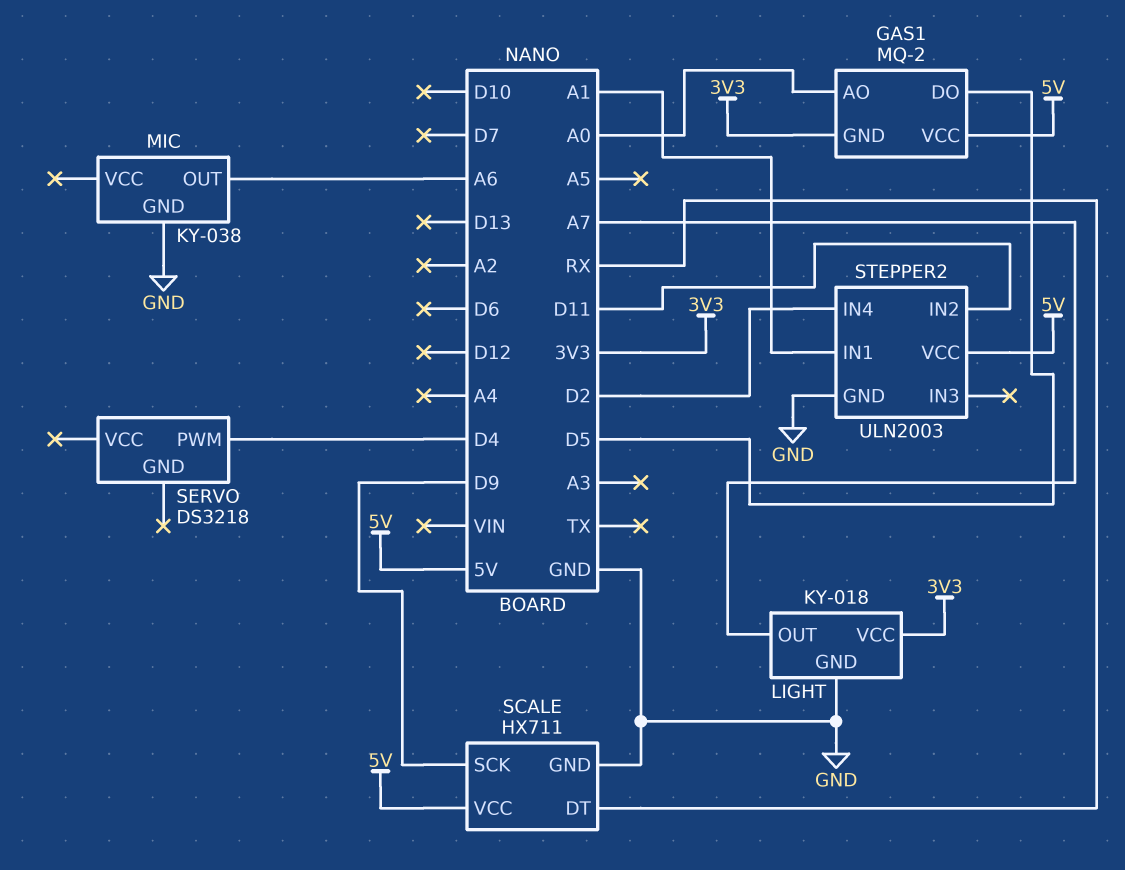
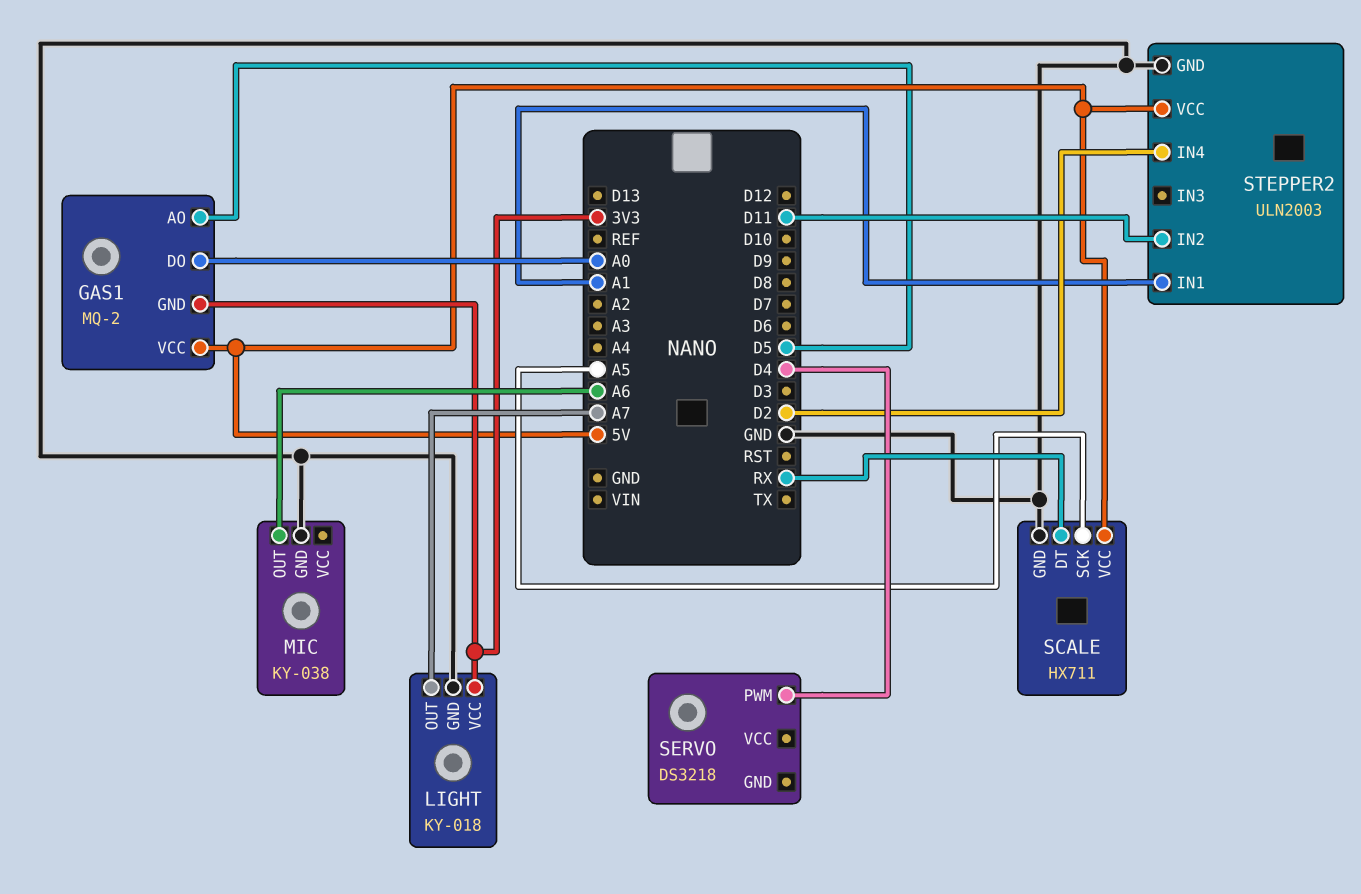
GAS1 pin AO: A0 -> D5
GAS1 pin DO: D5 -> A0
SCALE pin SCK: D9 -> A5

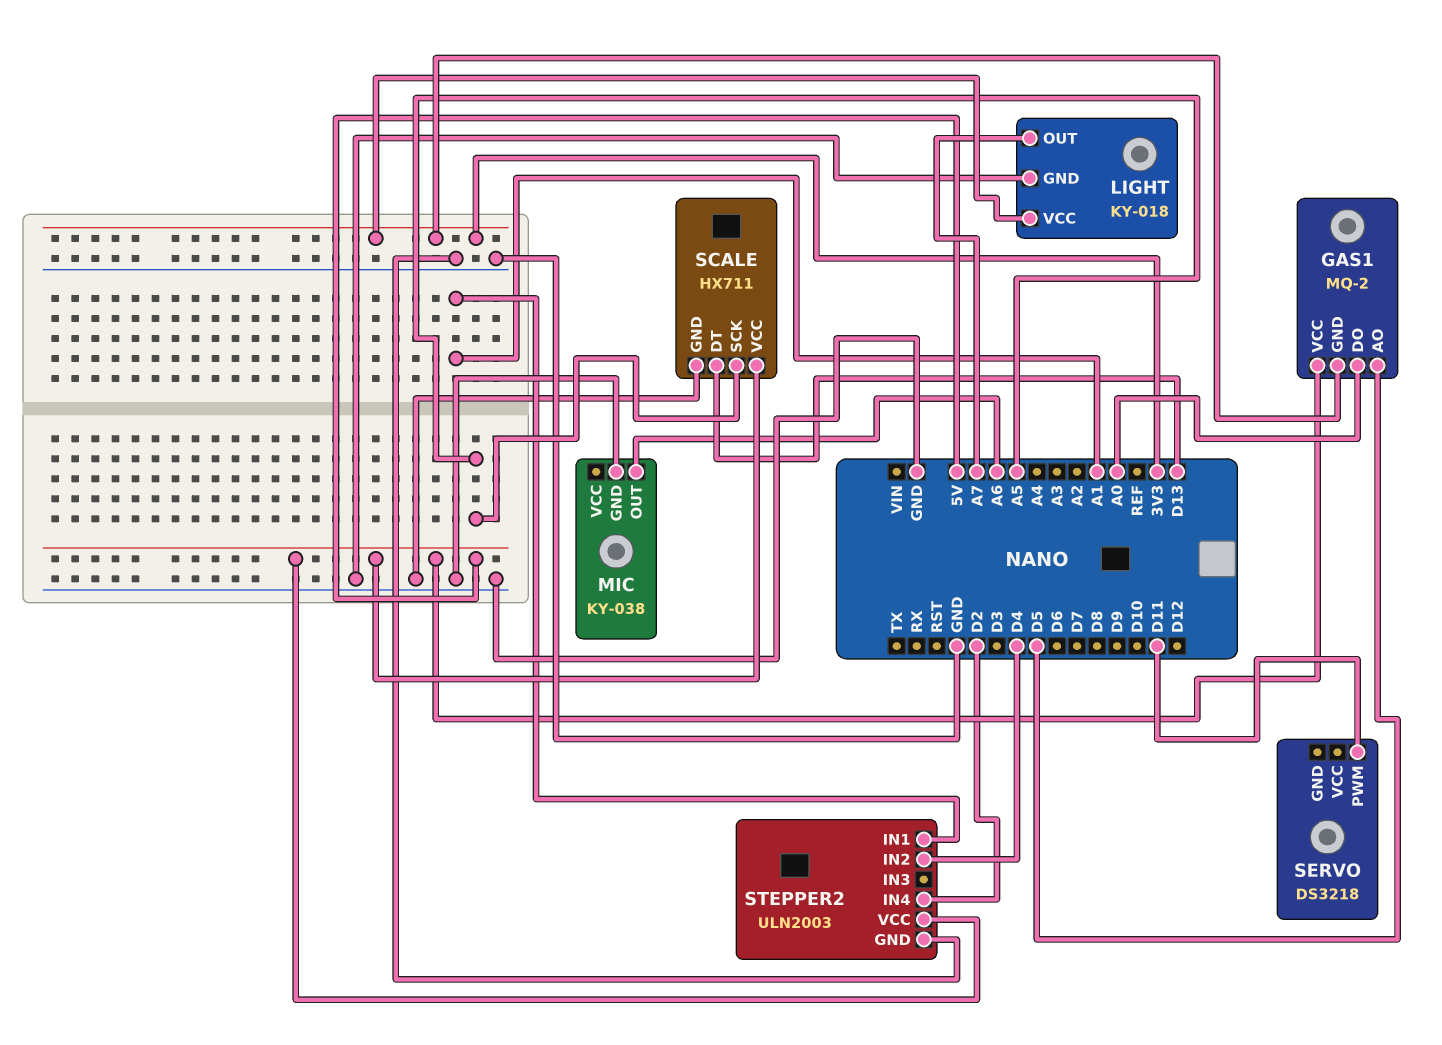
SCALE pin DT: RX -> D13
SERVO pin PWM: D4 -> D11
STEPPER2 pin IN2: D11 -> D4

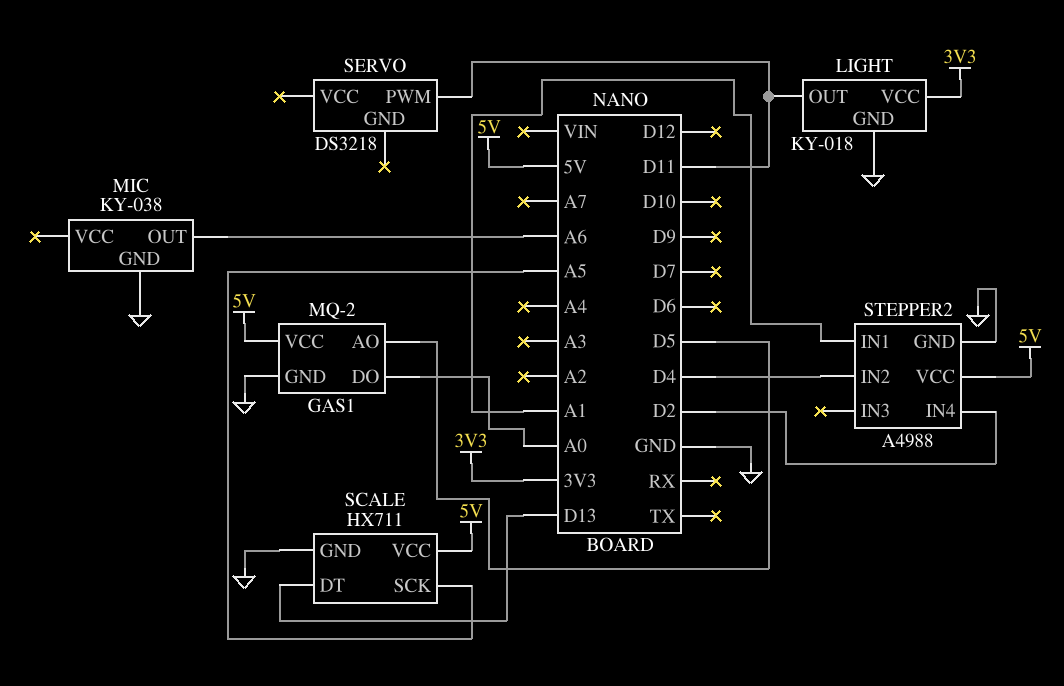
GAS1 pin GND: 3V3 -> GND
LIGHT pin OUT: A7 -> D11
STEPPER2: ULN2003 -> A4988

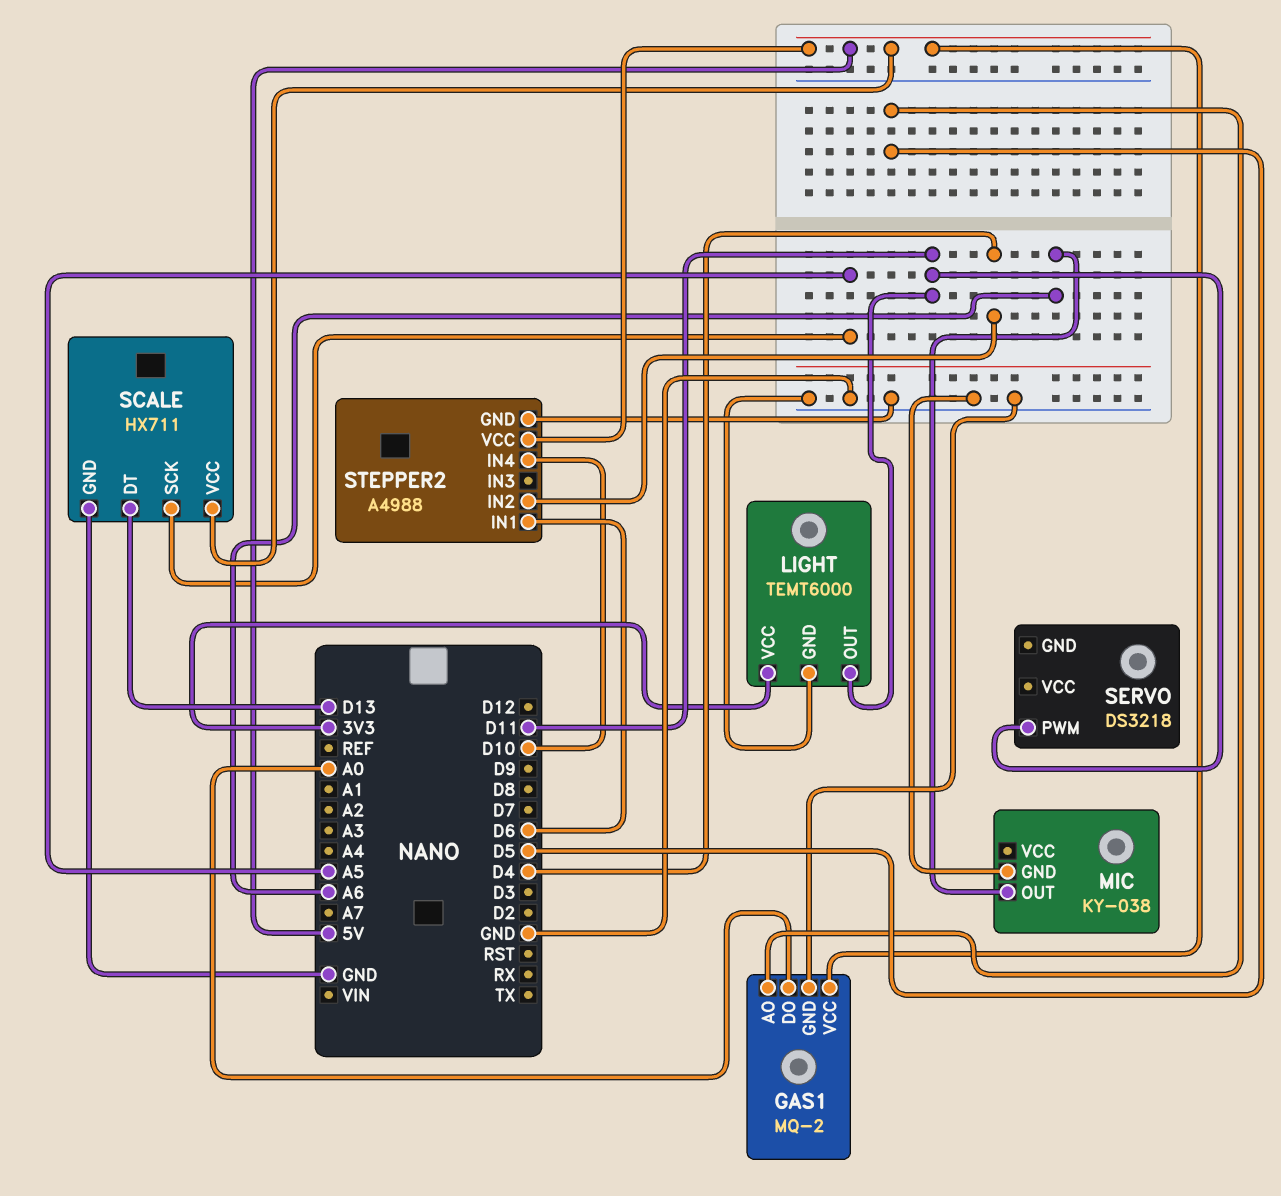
LIGHT: KY-018 -> TEMT6000
STEPPER2 pin IN1: A1 -> D6
STEPPER2 pin IN4: D2 -> D10

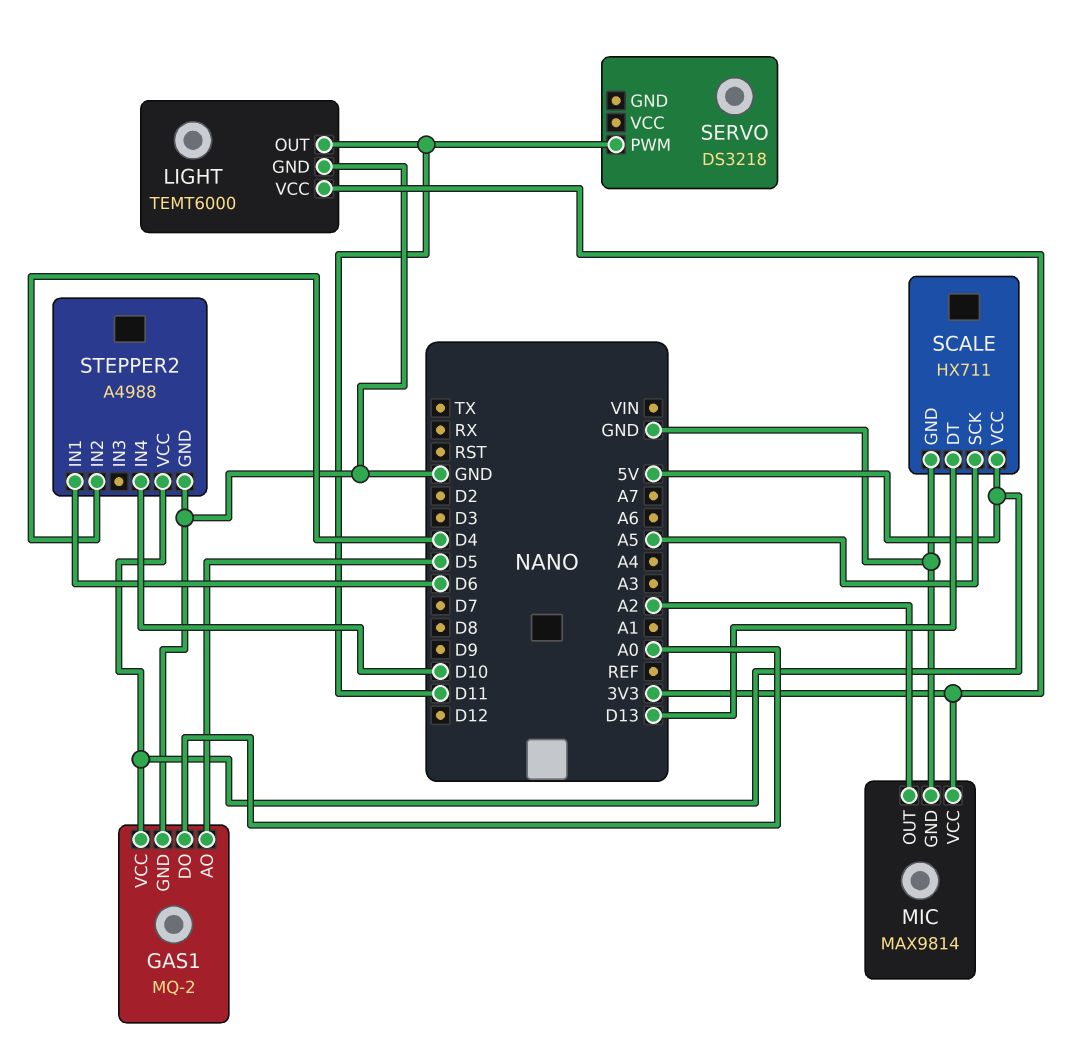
MIC: KY-038 -> MAX9814
MIC pin OUT: A6 -> A2
MIC pin VCC: none -> 3V3

